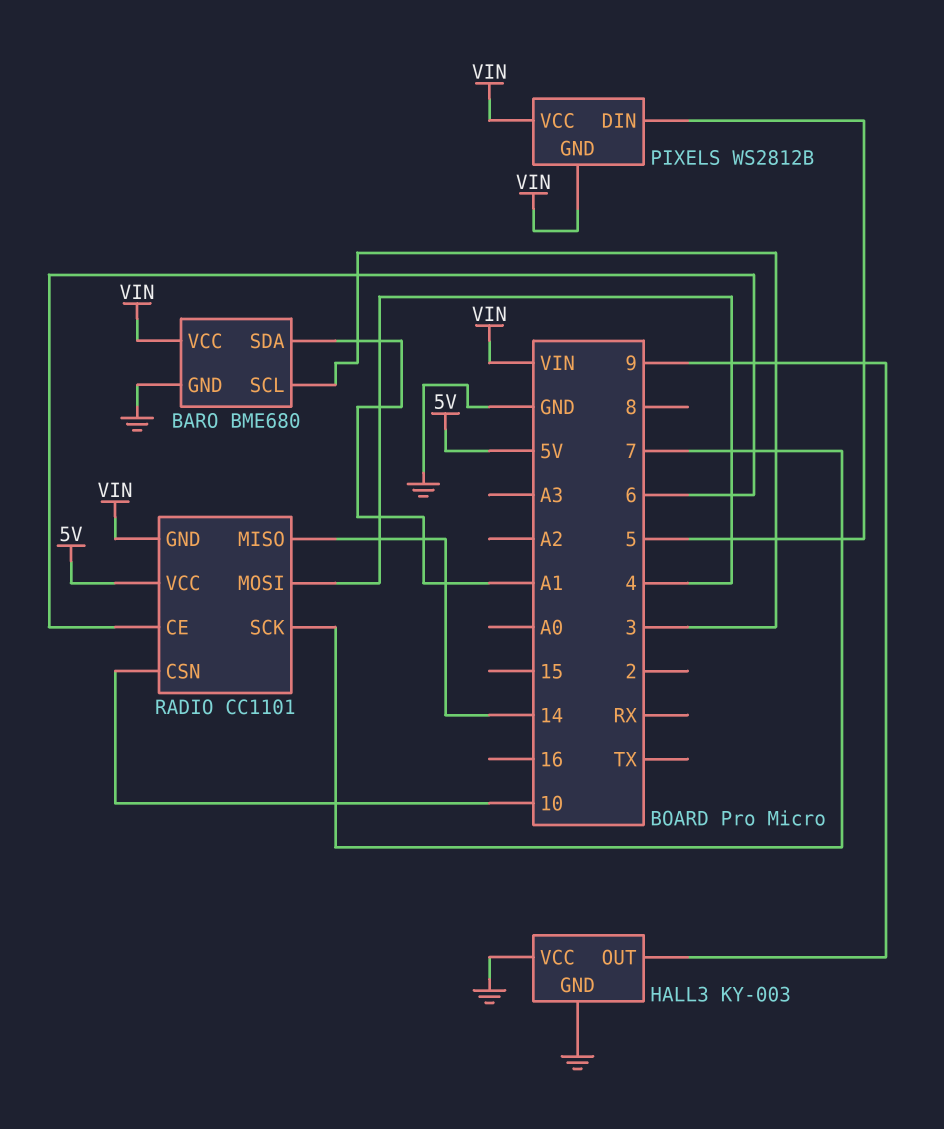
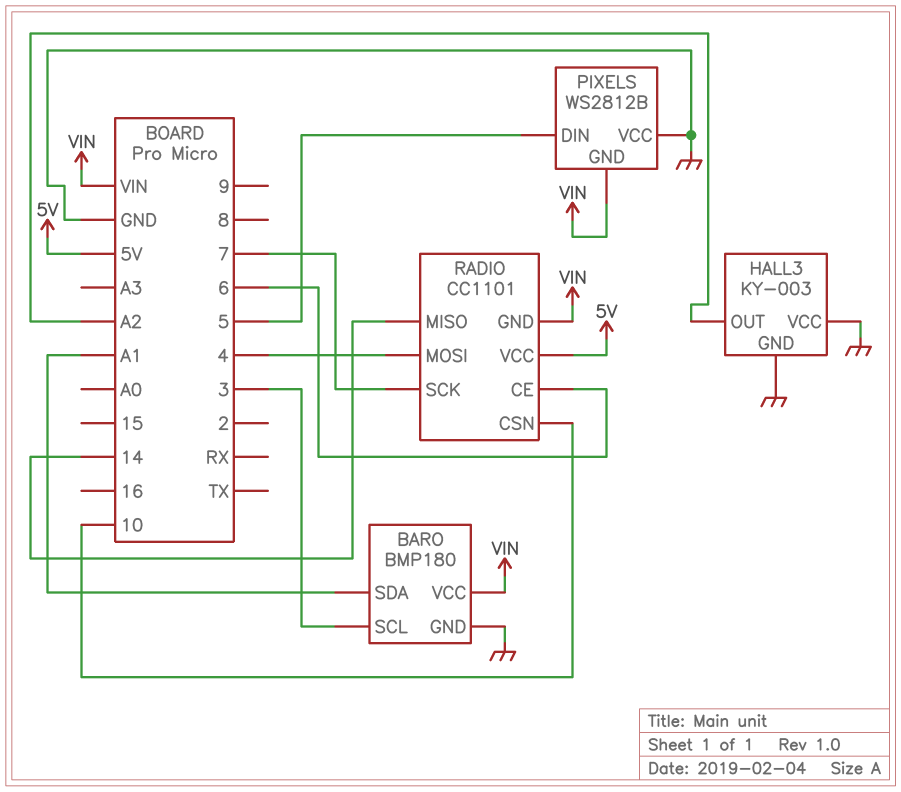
BARO: BME680 -> BMP180
HALL3 pin OUT: 9 -> A2
PIXELS pin VCC: VIN -> GND

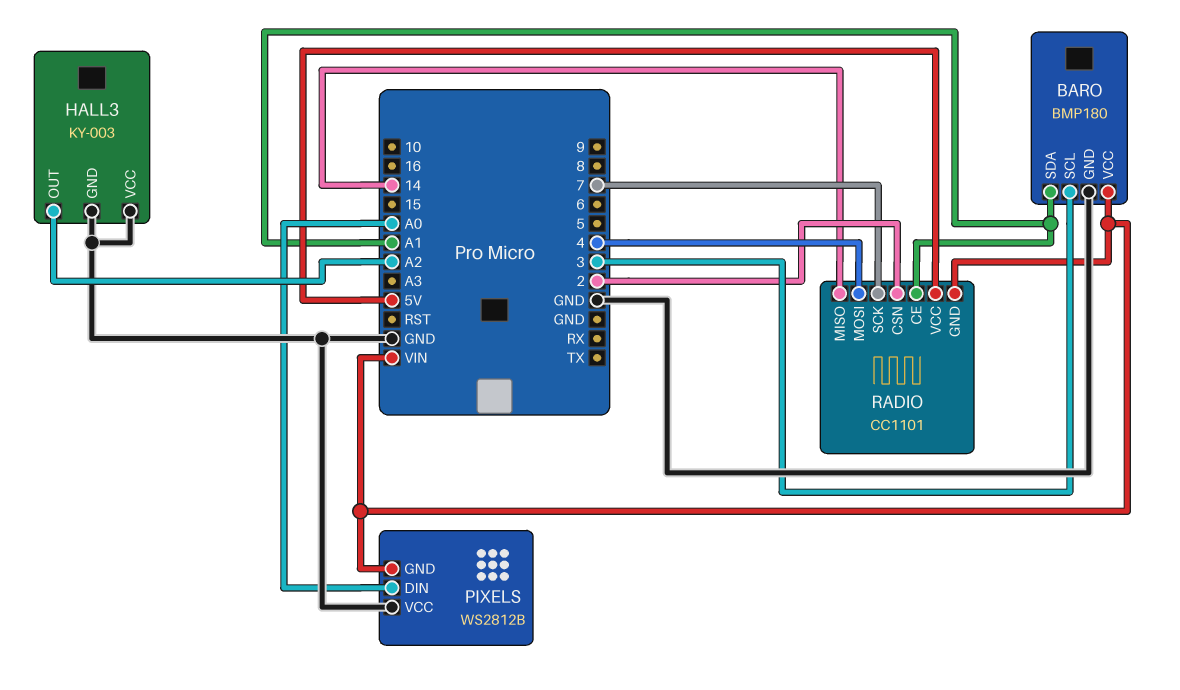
PIXELS pin DIN: 5 -> A0
RADIO pin CE: 6 -> A1
RADIO pin CSN: 10 -> 2

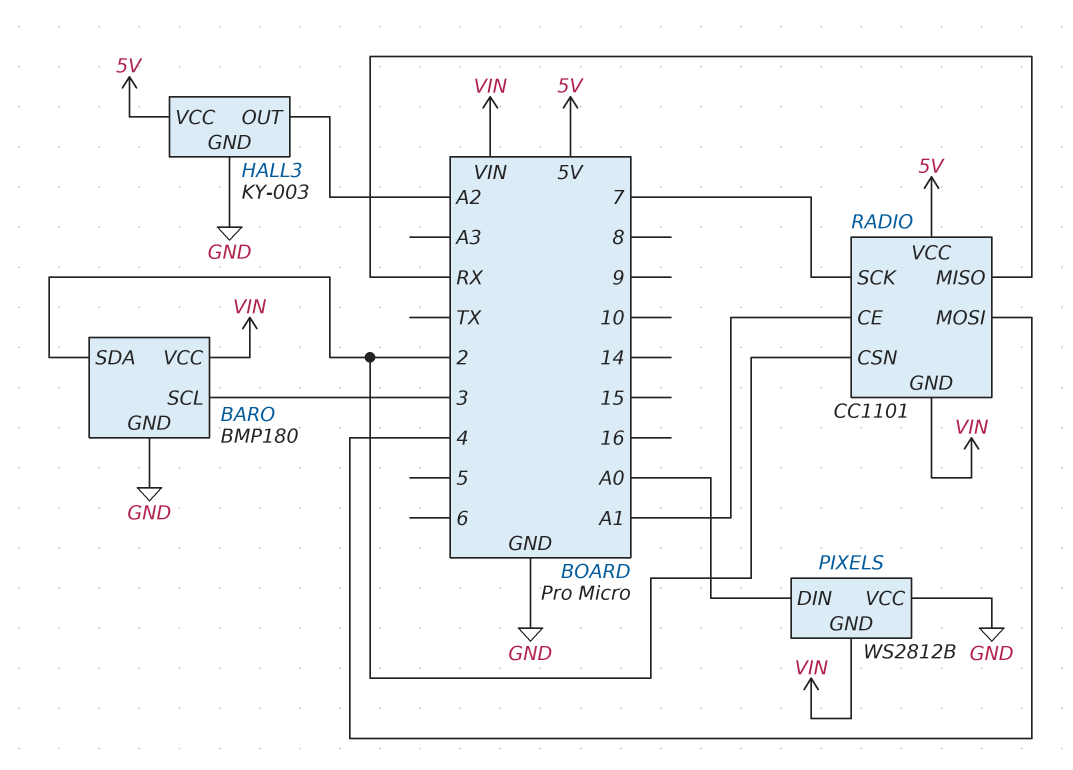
BARO pin SDA: A1 -> 2
HALL3 pin VCC: GND -> 5V
RADIO pin MISO: 14 -> RX

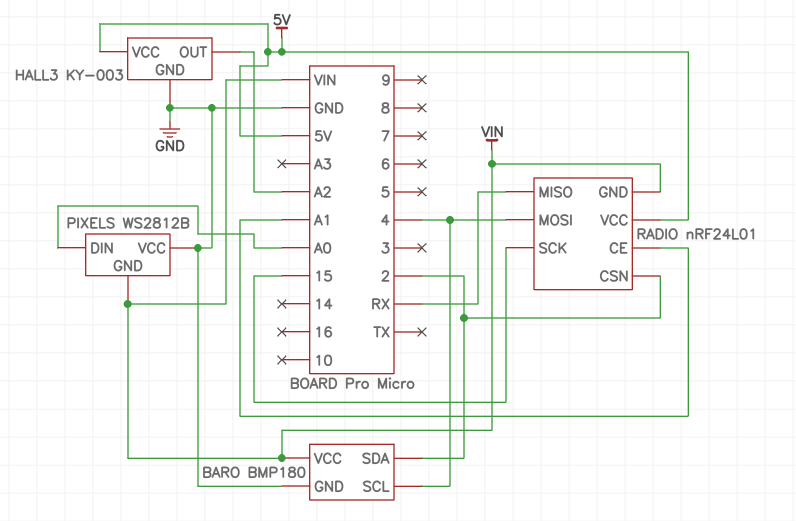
BARO pin SCL: 3 -> 4
RADIO: CC1101 -> nRF24L01
RADIO pin SCK: 7 -> 15

